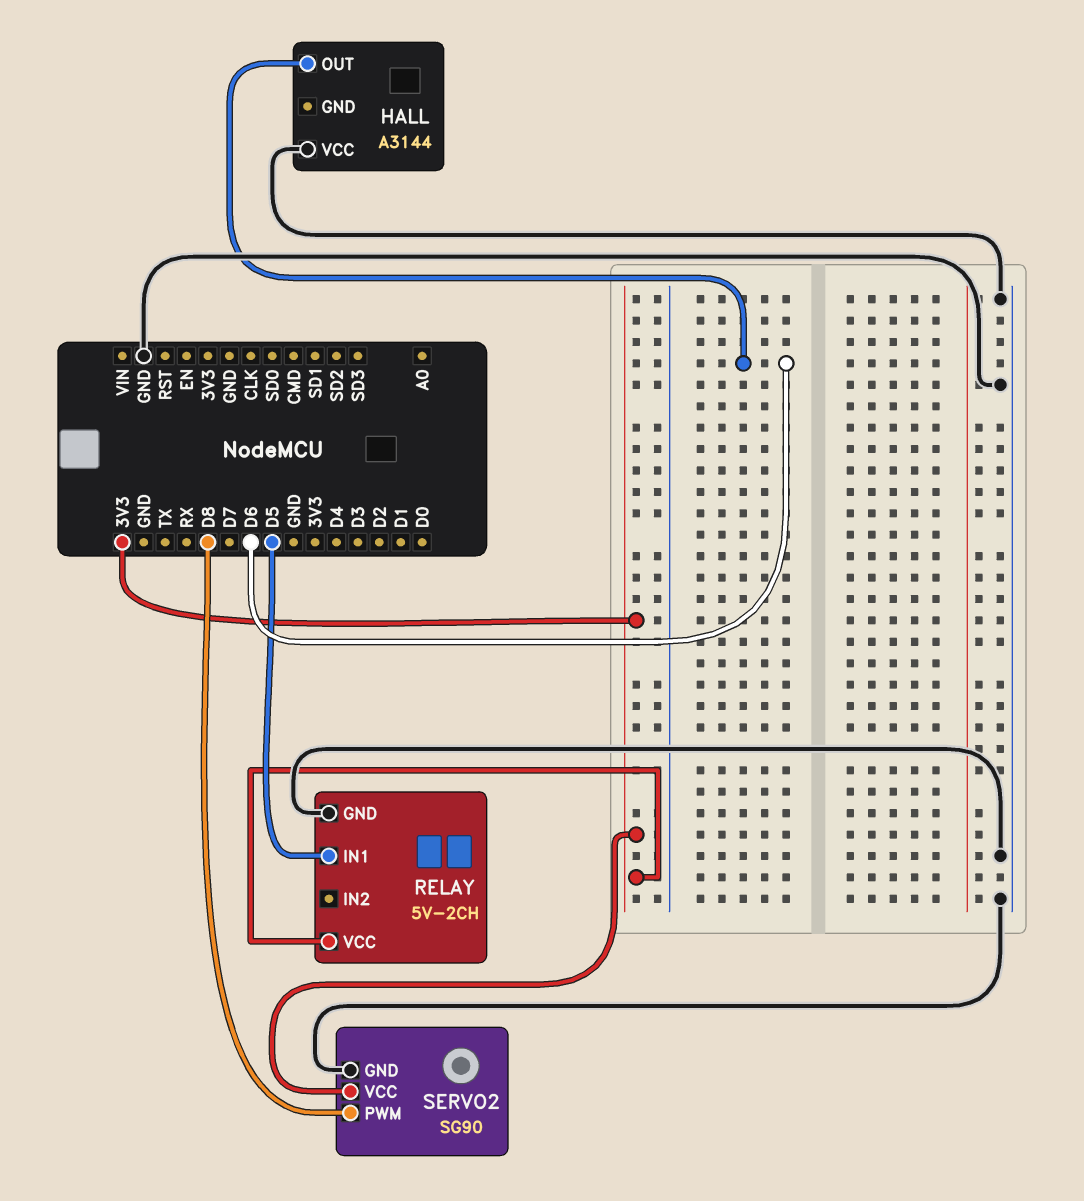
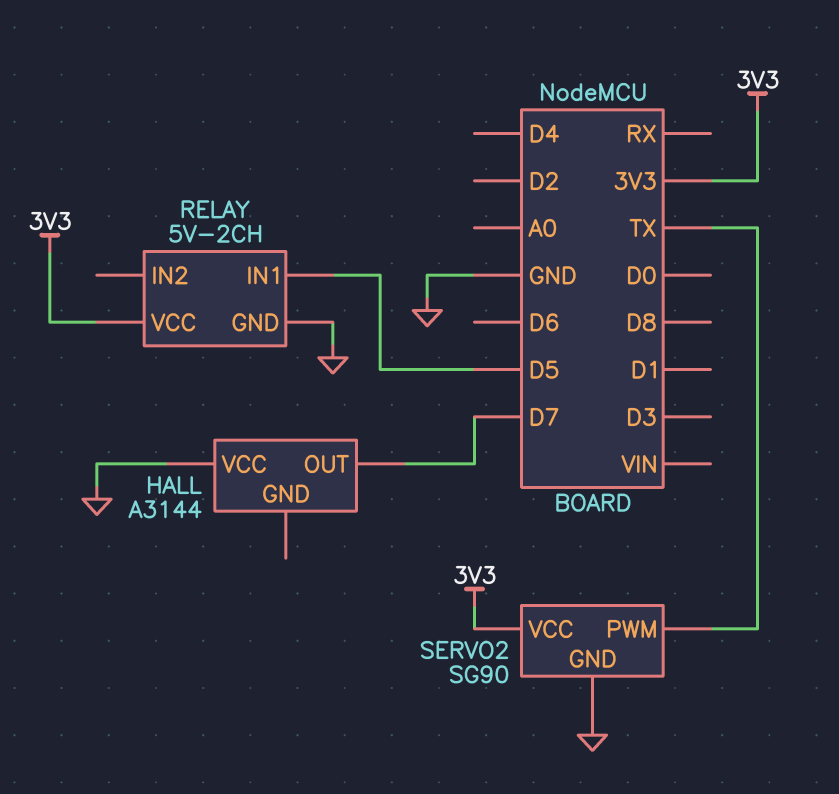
HALL pin OUT: D6 -> D7
SERVO2 pin PWM: D8 -> TX

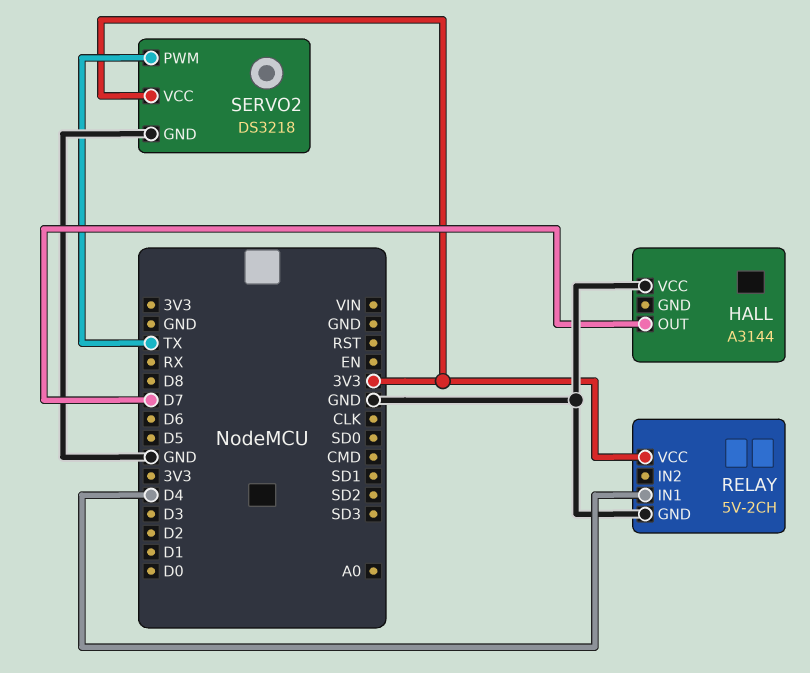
RELAY pin IN1: D5 -> D4
SERVO2: SG90 -> DS3218

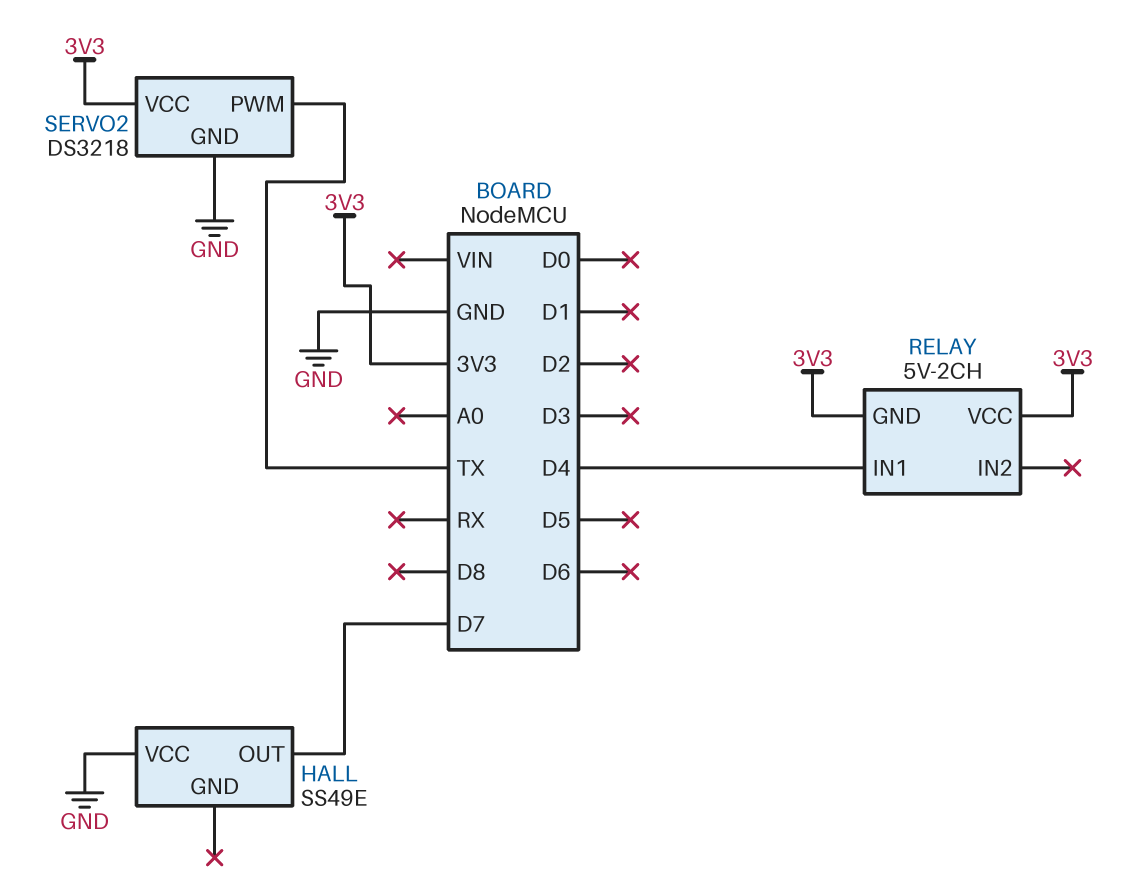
HALL: A3144 -> SS49E
RELAY pin GND: GND -> 3V3

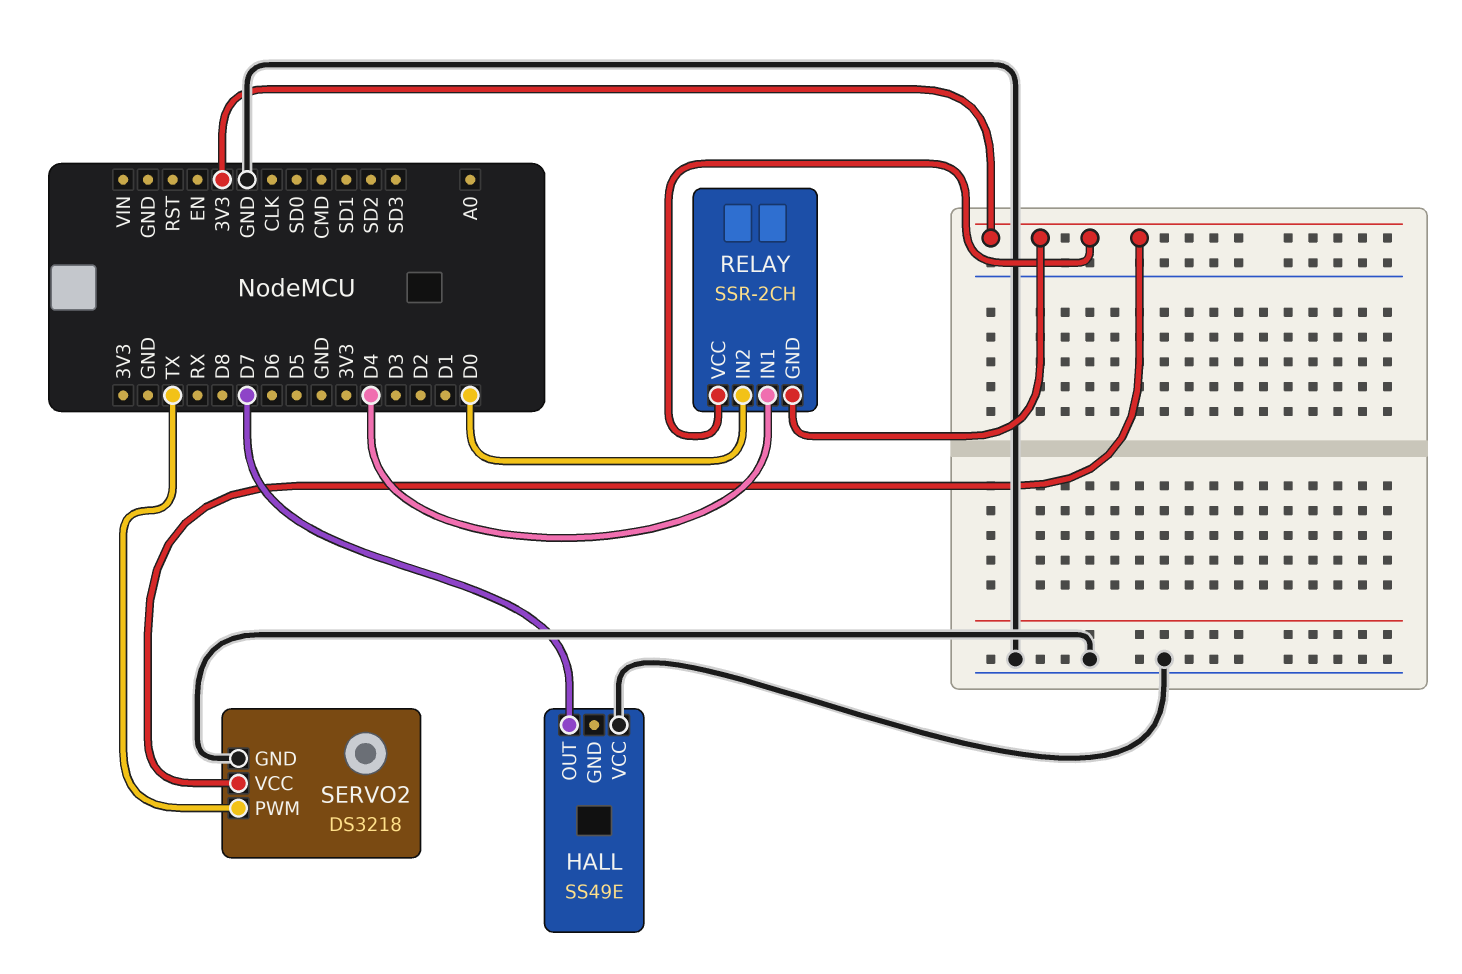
RELAY: 5V-2CH -> SSR-2CH
RELAY pin IN2: none -> D0

